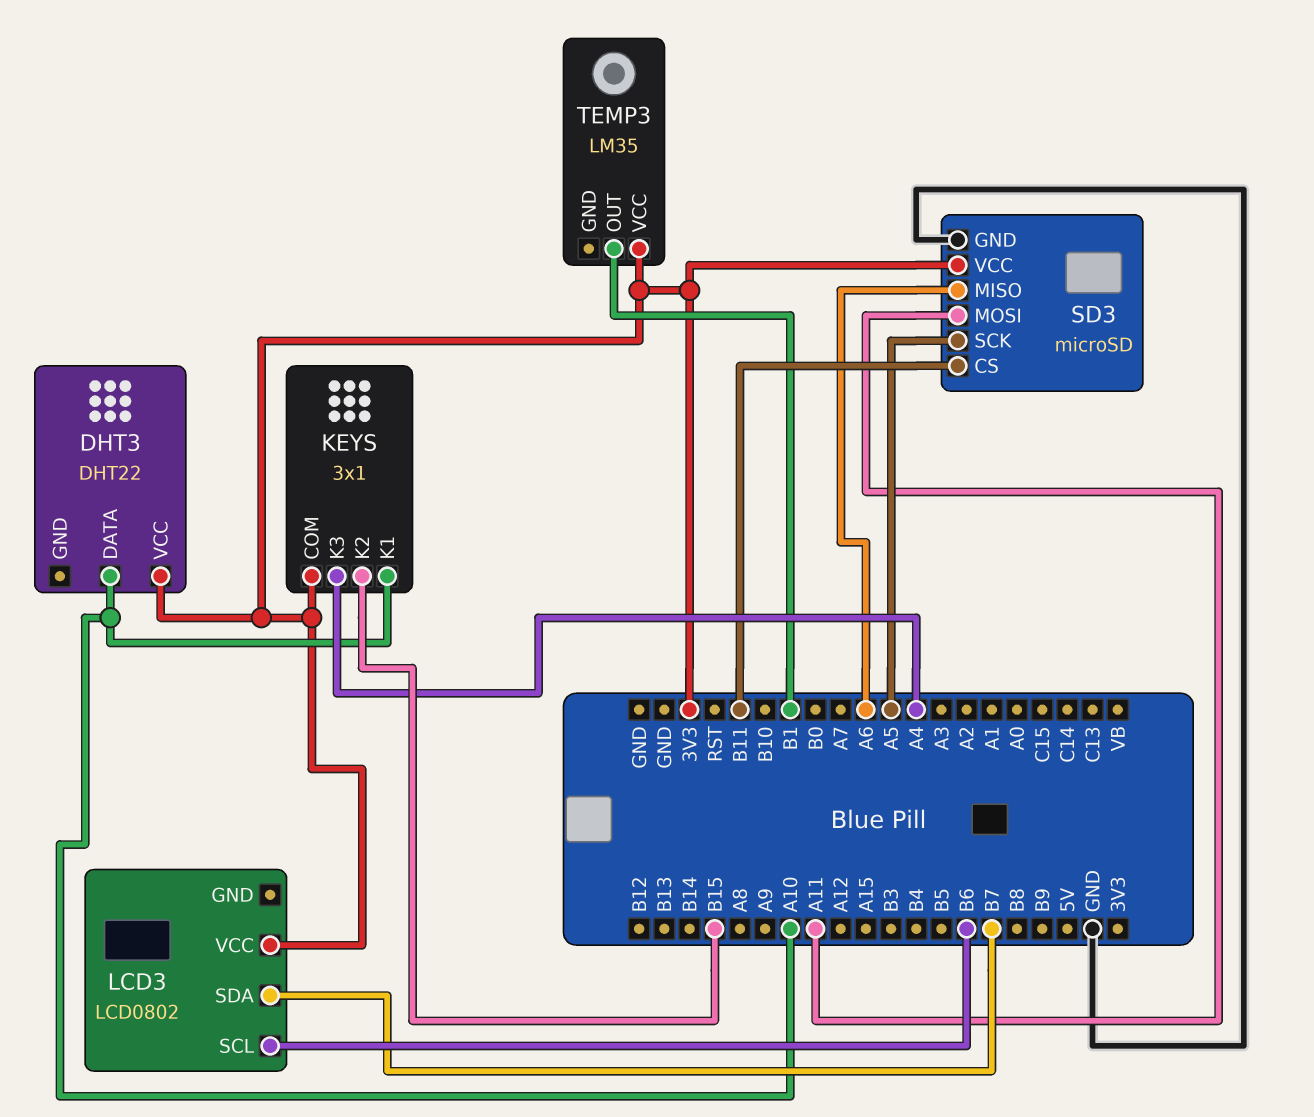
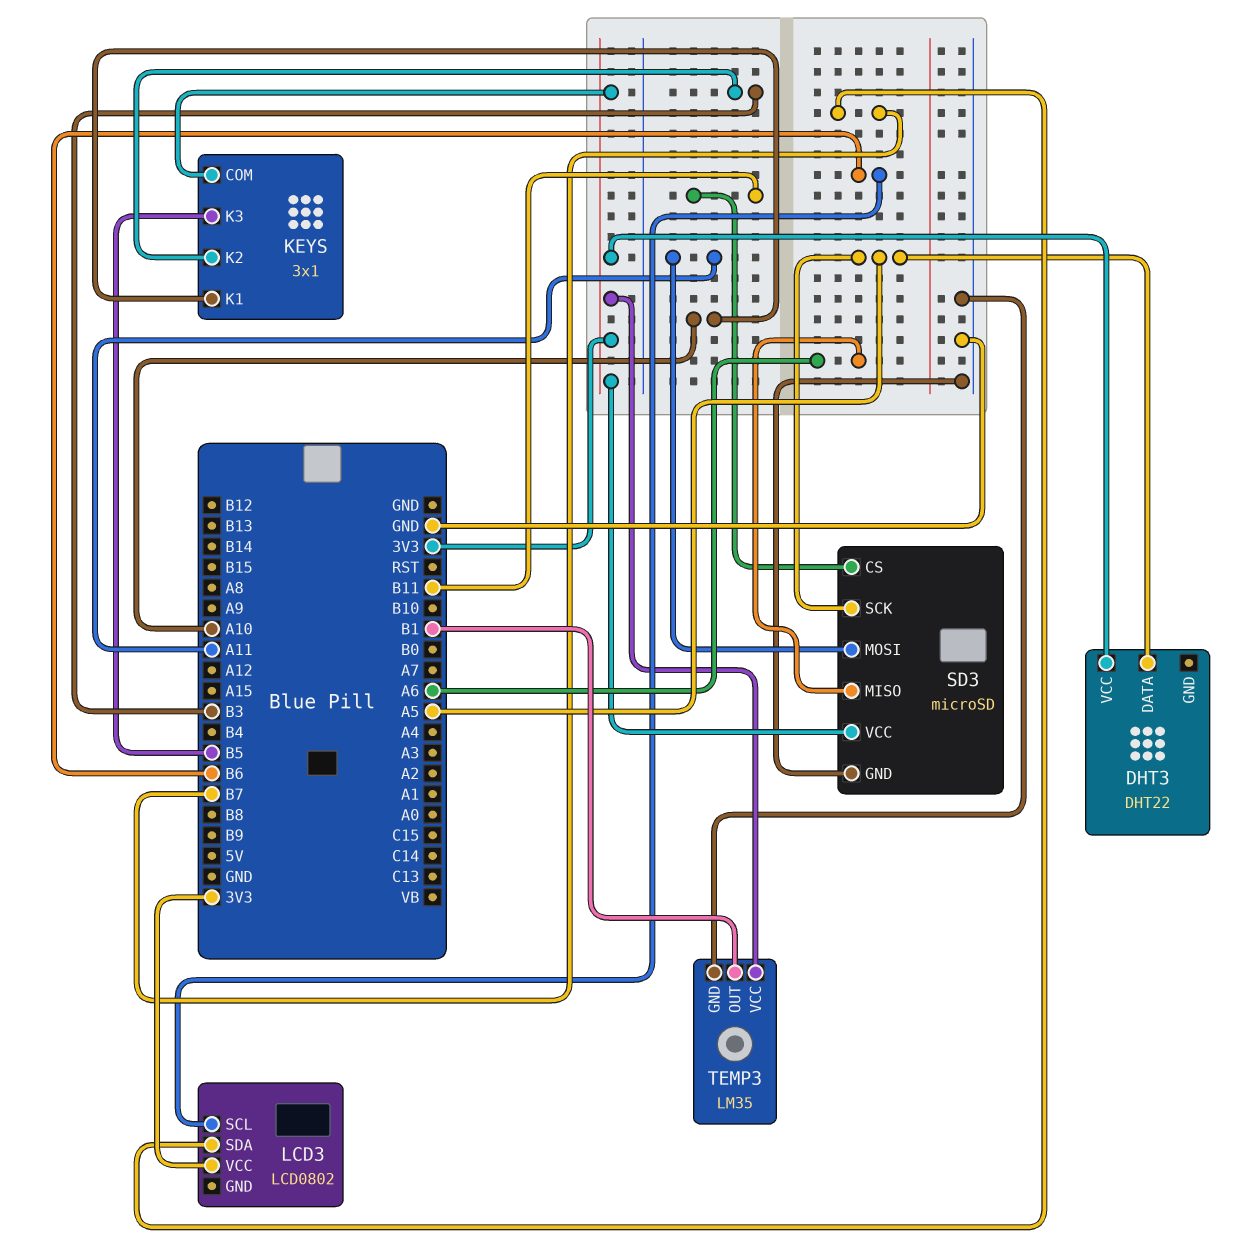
DHT3 pin DATA: A10 -> A5
KEYS pin K2: B15 -> B3
KEYS pin K3: A4 -> B5
TEMP3 pin GND: none -> GND

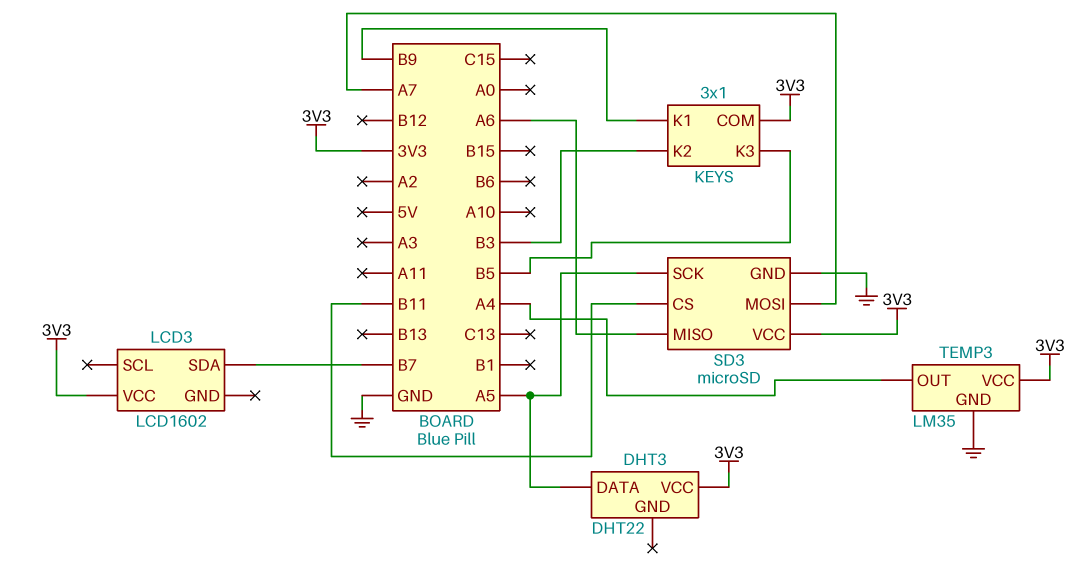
KEYS pin K1: A10 -> B9
LCD3: LCD0802 -> LCD1602
LCD3 pin SCL: B6 -> none
SD3 pin MOSI: A11 -> A7
TEMP3 pin OUT: B1 -> A4

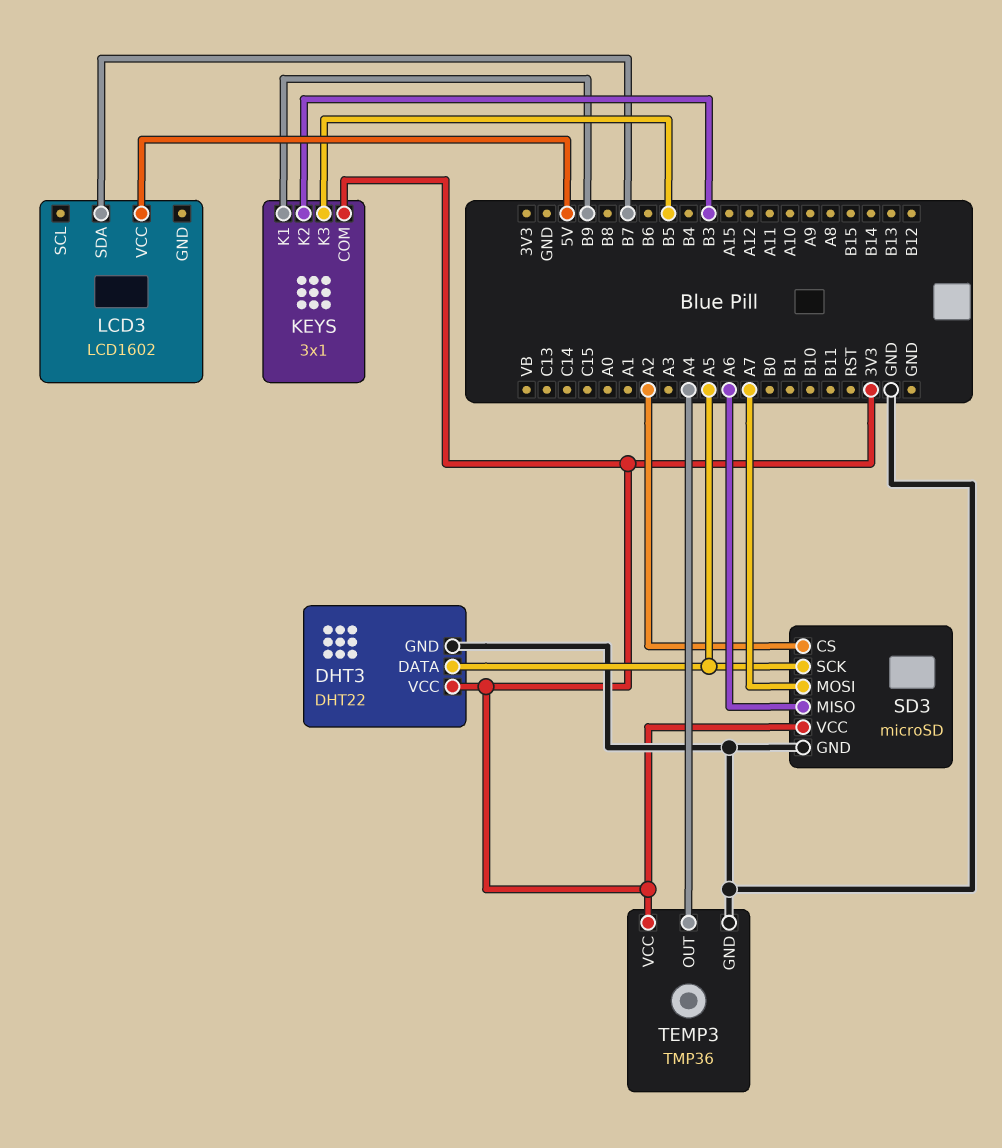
DHT3 pin GND: none -> GND
LCD3 pin VCC: 3V3 -> 5V
SD3 pin CS: B11 -> A2
TEMP3: LM35 -> TMP36

